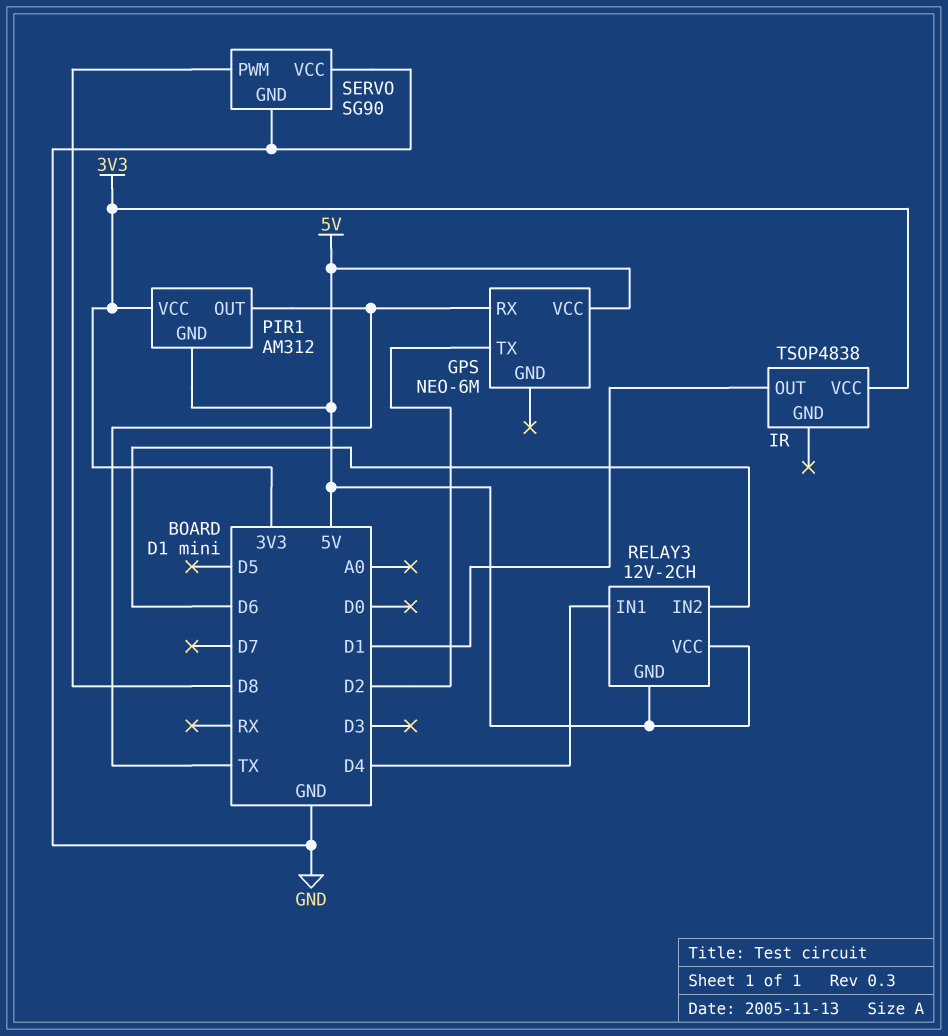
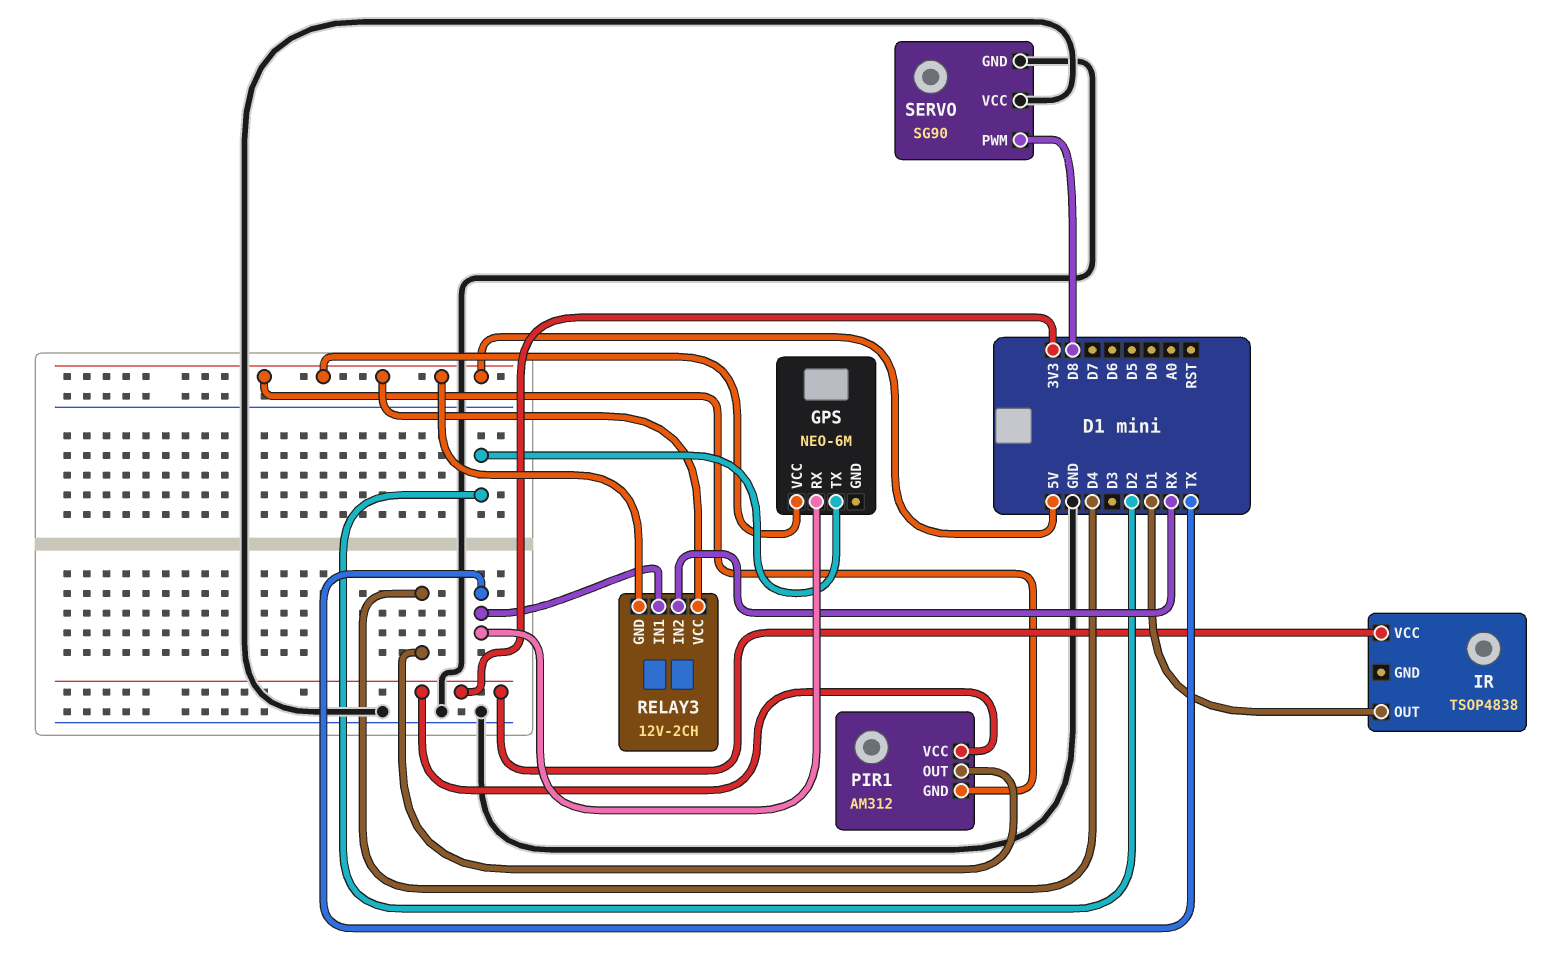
PIR1 pin OUT: TX -> D4
RELAY3 pin IN1: D4 -> TX
RELAY3 pin IN2: D6 -> RX

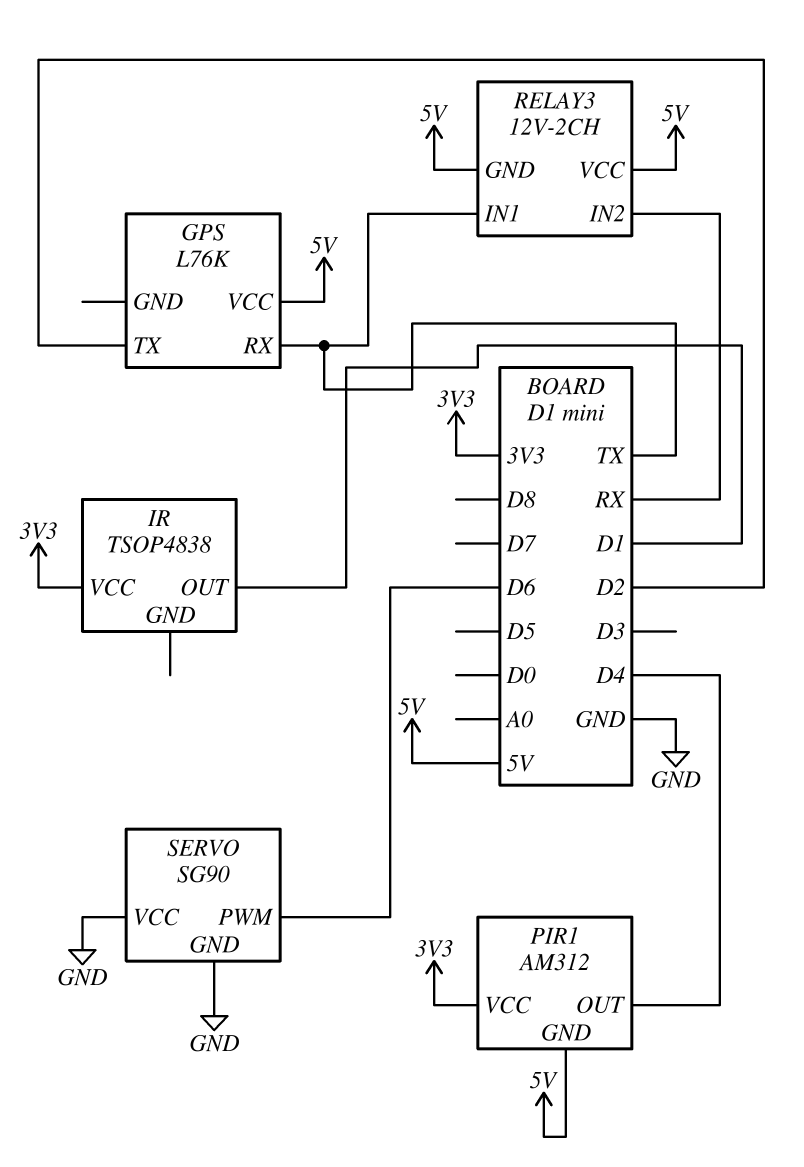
GPS: NEO-6M -> L76K
SERVO pin PWM: D8 -> D6

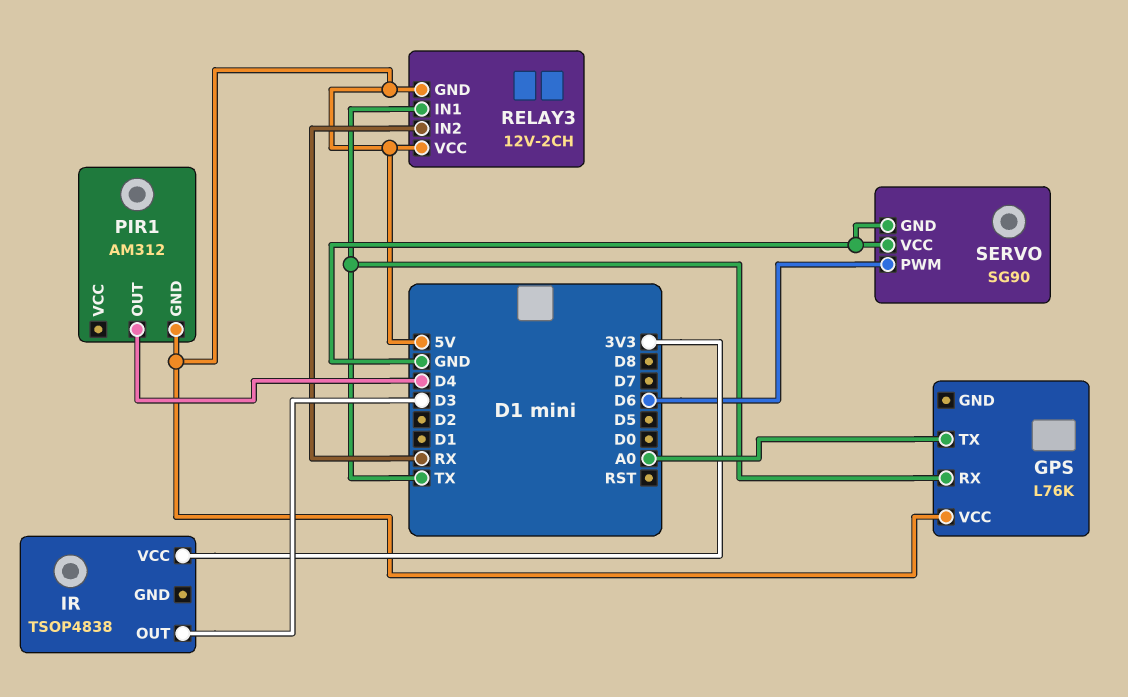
GPS pin TX: D2 -> A0
IR pin OUT: D1 -> D3
PIR1 pin VCC: 3V3 -> none

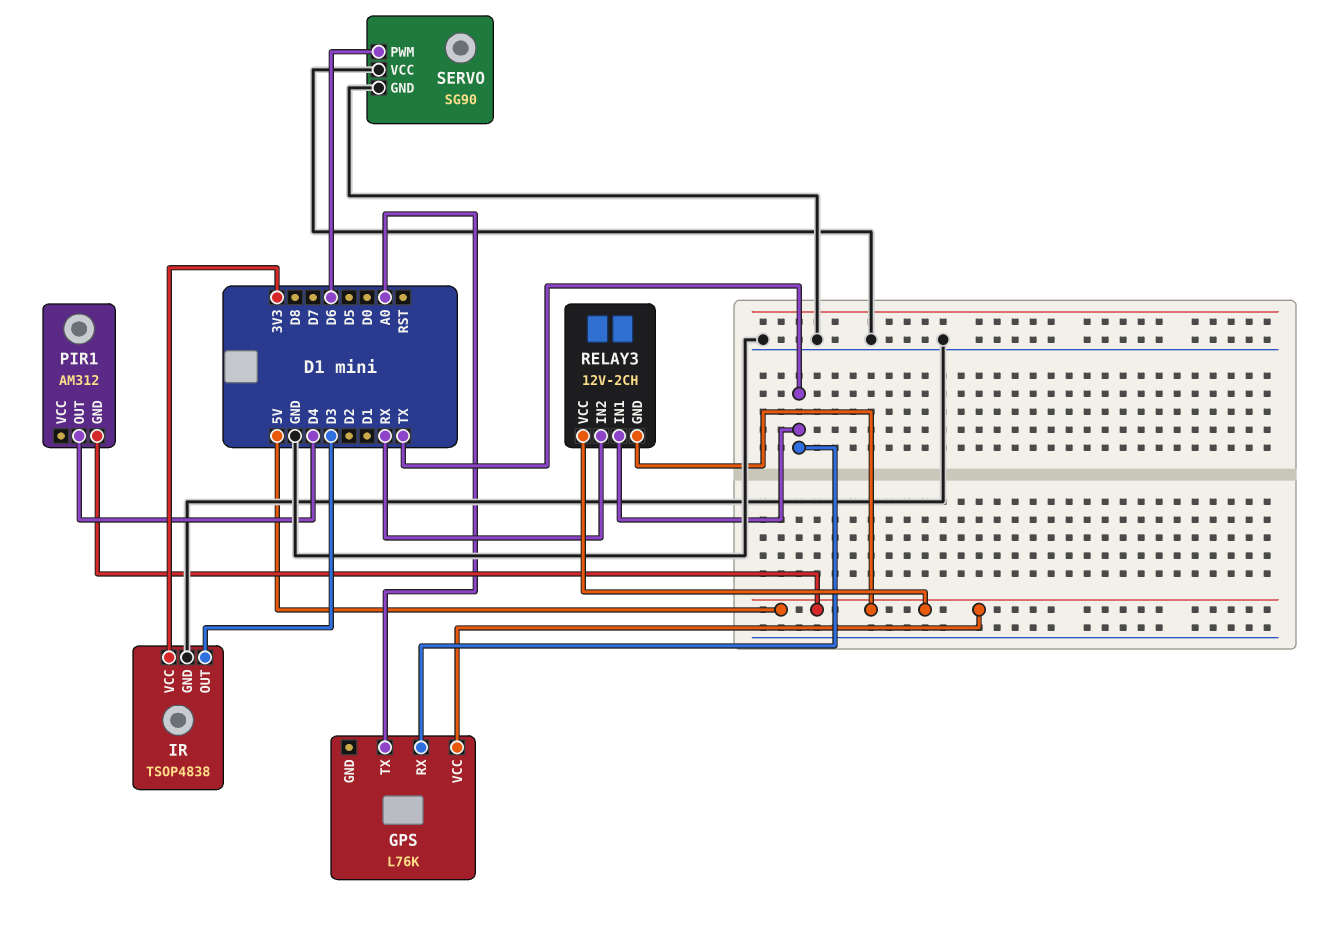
IR pin GND: none -> GND

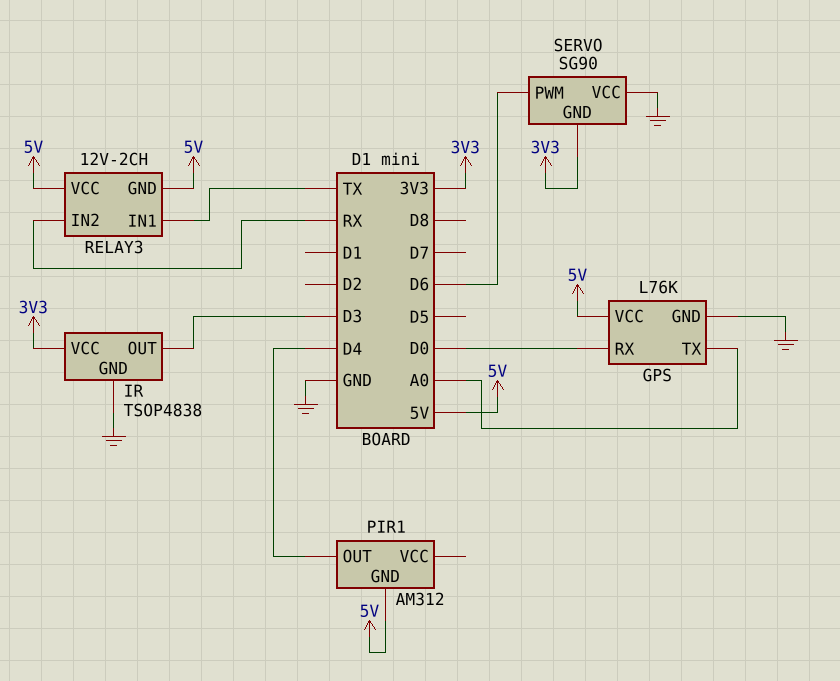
GPS pin GND: none -> GND
GPS pin RX: TX -> D0
SERVO pin GND: GND -> 3V3

